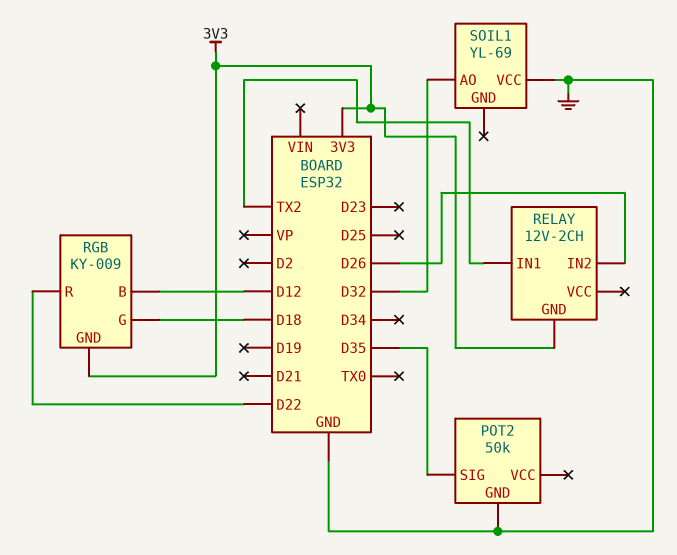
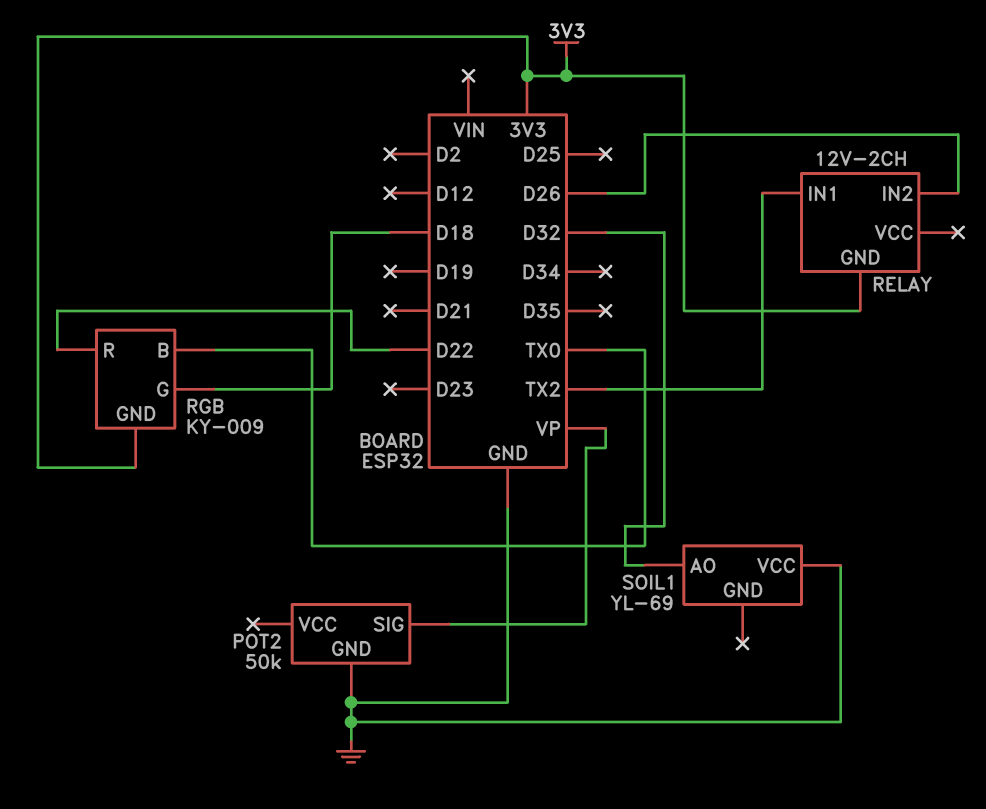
POT2 pin SIG: D35 -> VP
RGB pin B: D12 -> TX0

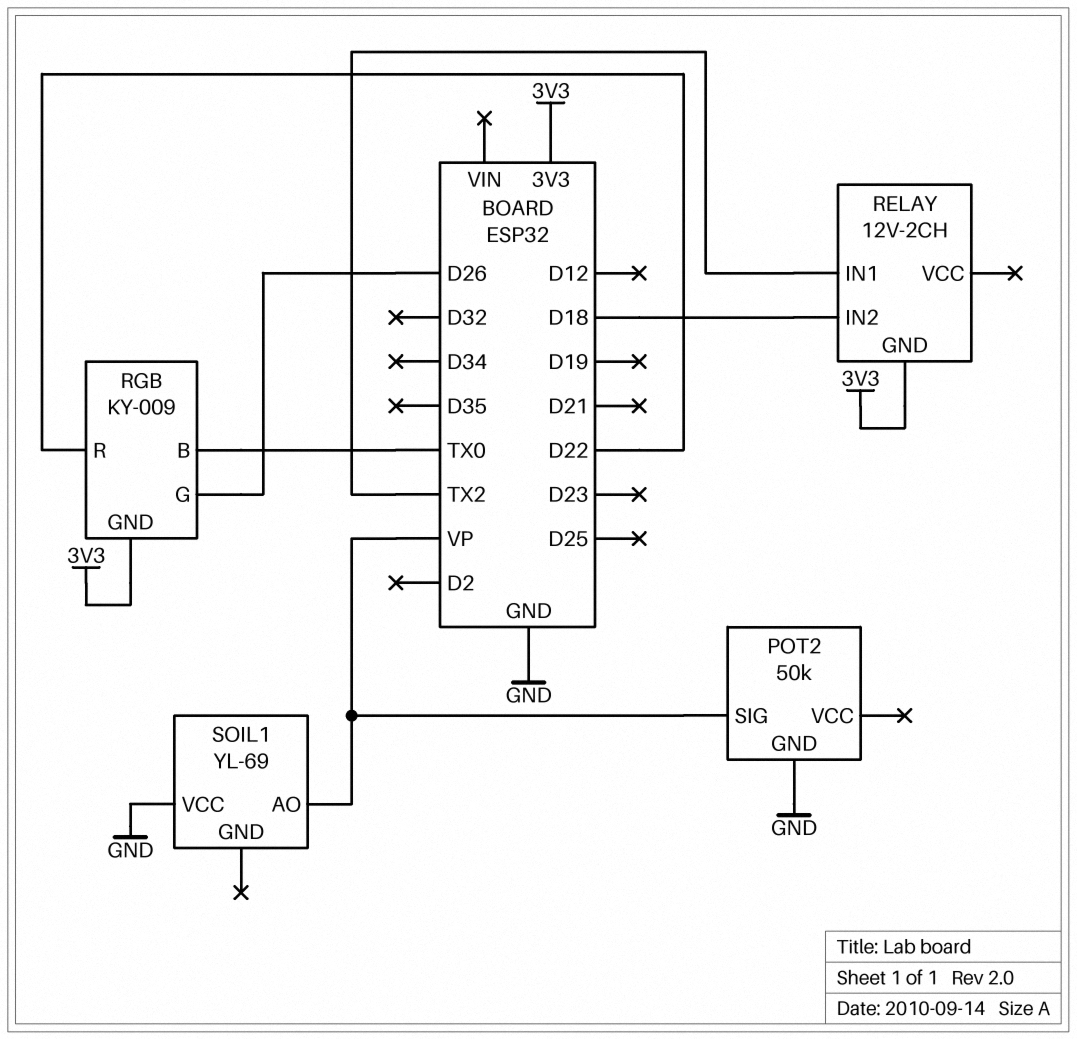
RELAY pin IN2: D26 -> D18
RGB pin G: D18 -> D26
SOIL1 pin AO: D32 -> VP

